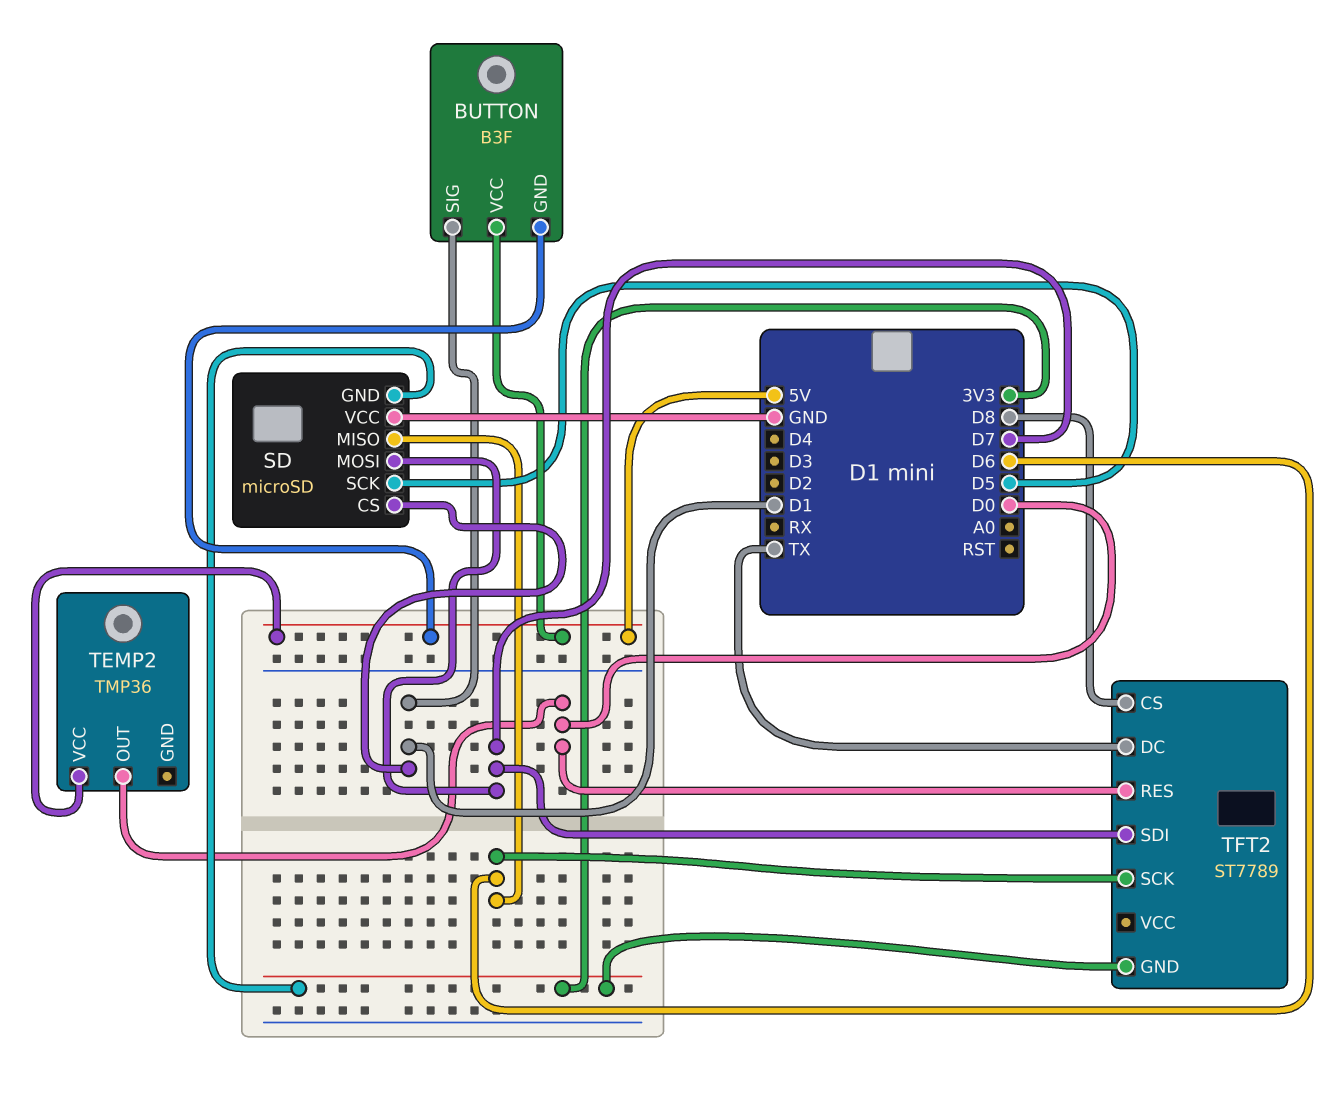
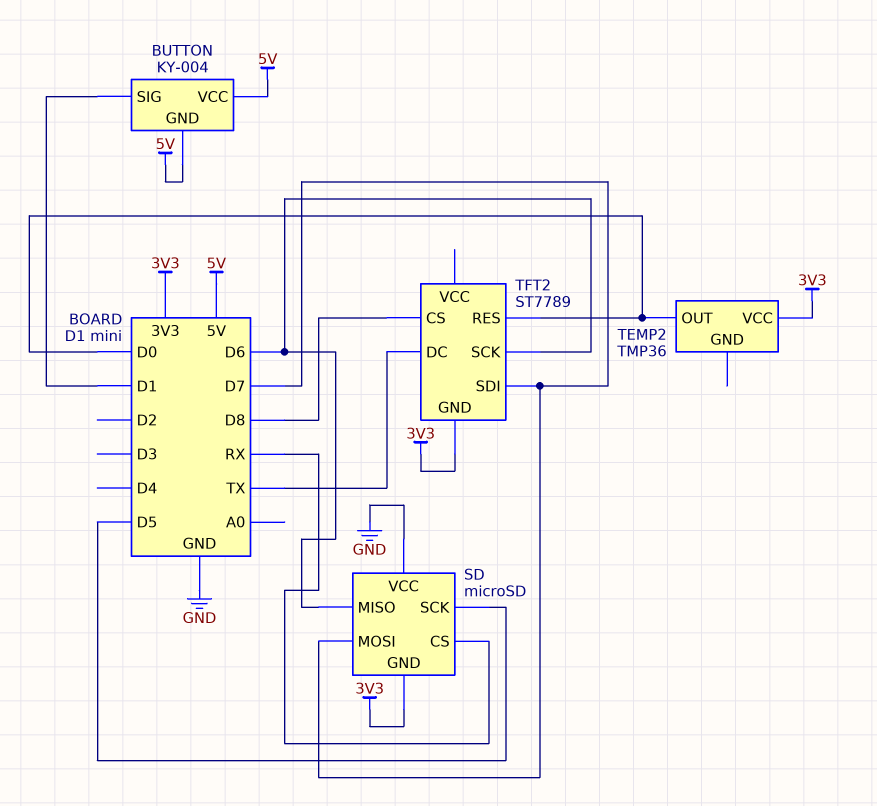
BUTTON: B3F -> KY-004
SD pin CS: D1 -> RX
TEMP2 pin VCC: 5V -> 3V3

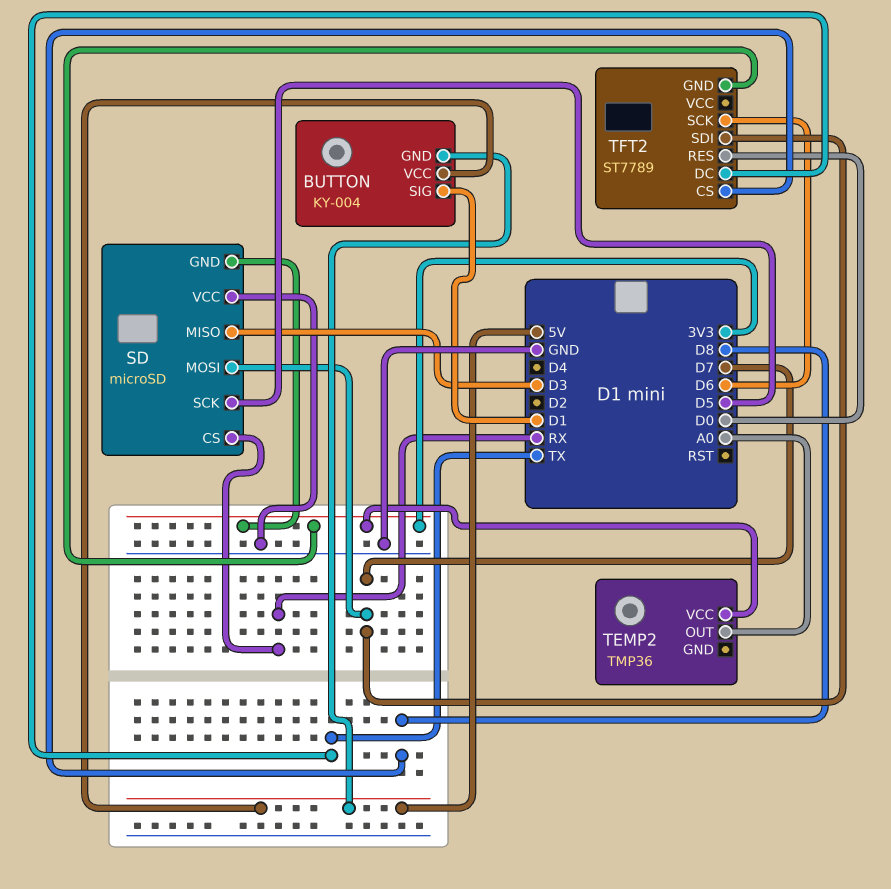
SD pin MISO: D6 -> D3
TEMP2 pin OUT: D0 -> A0

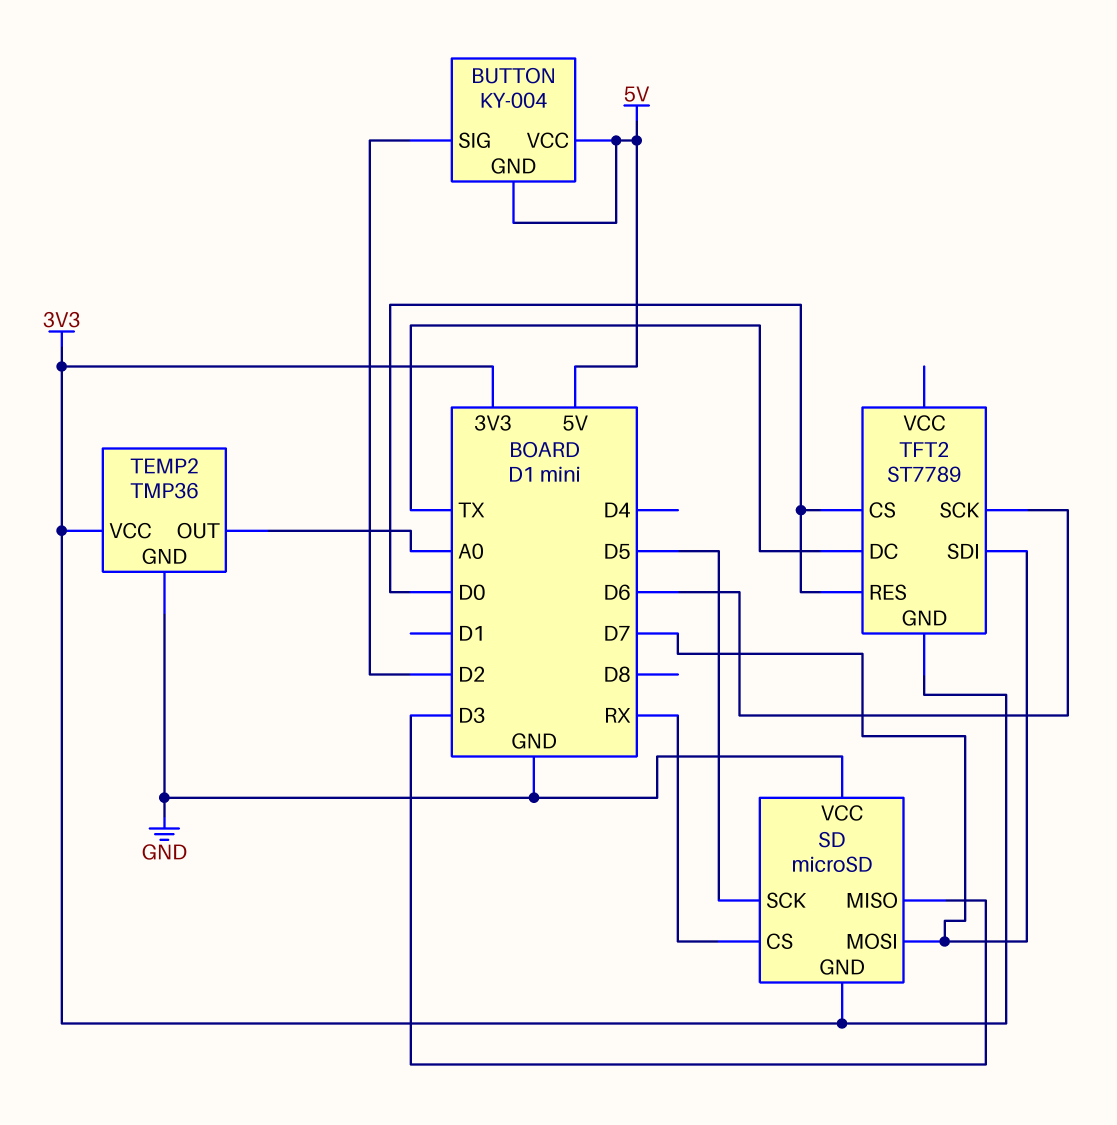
BUTTON pin SIG: D1 -> D2
TEMP2 pin GND: none -> GND
TFT2 pin CS: D8 -> D0

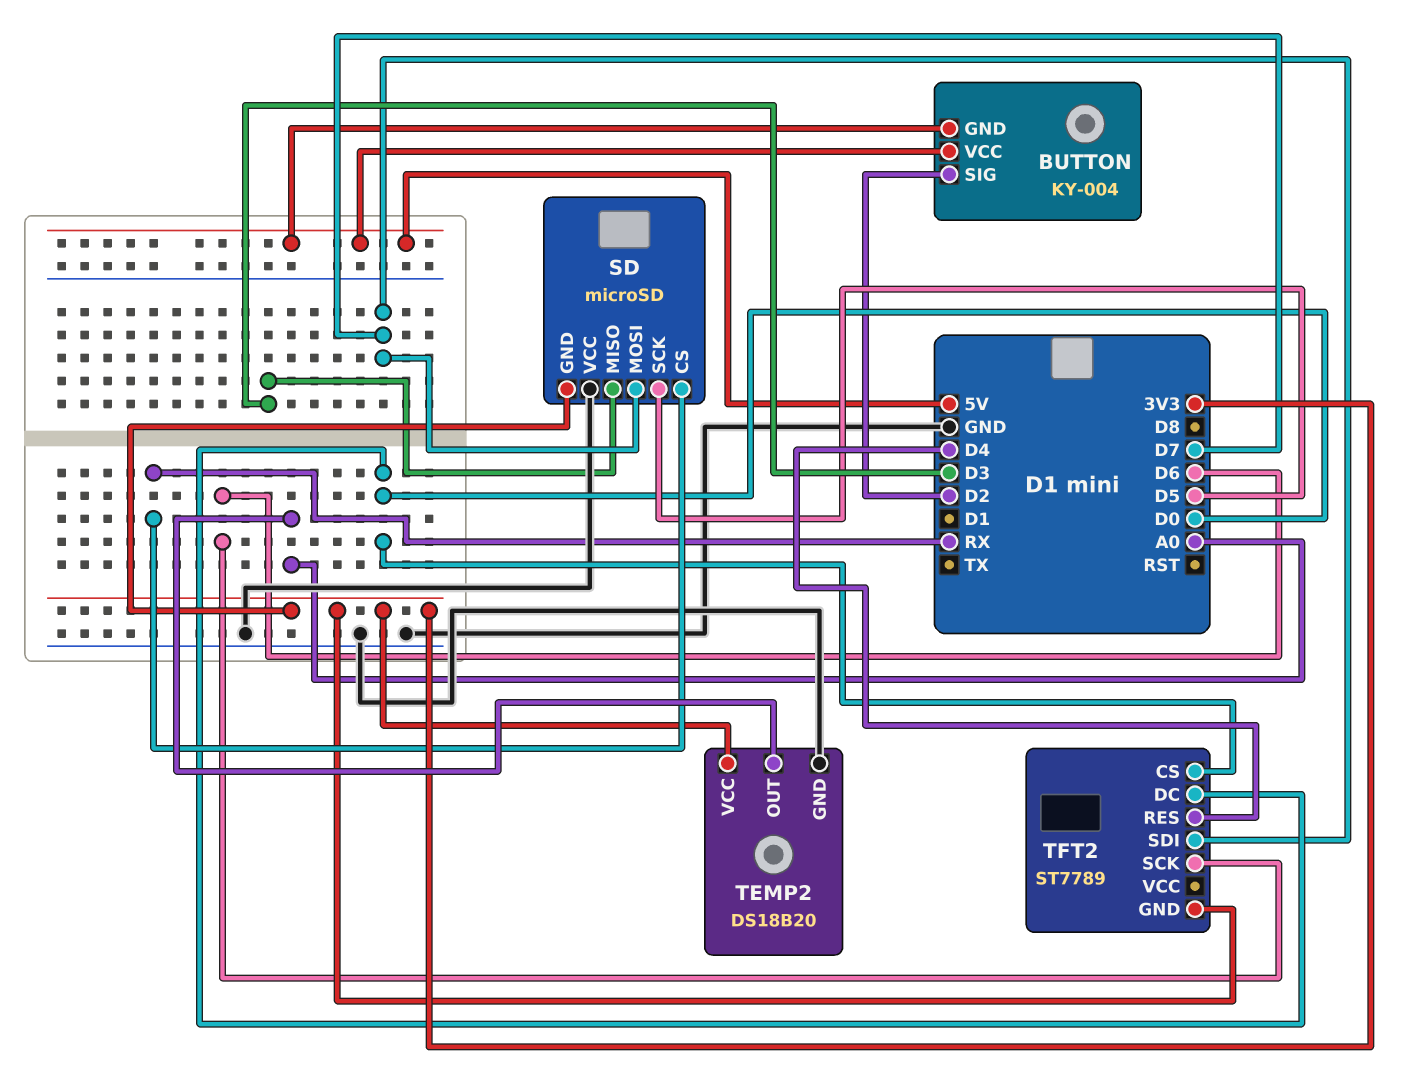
TEMP2: TMP36 -> DS18B20
TFT2 pin DC: TX -> D0
TFT2 pin RES: D0 -> D4

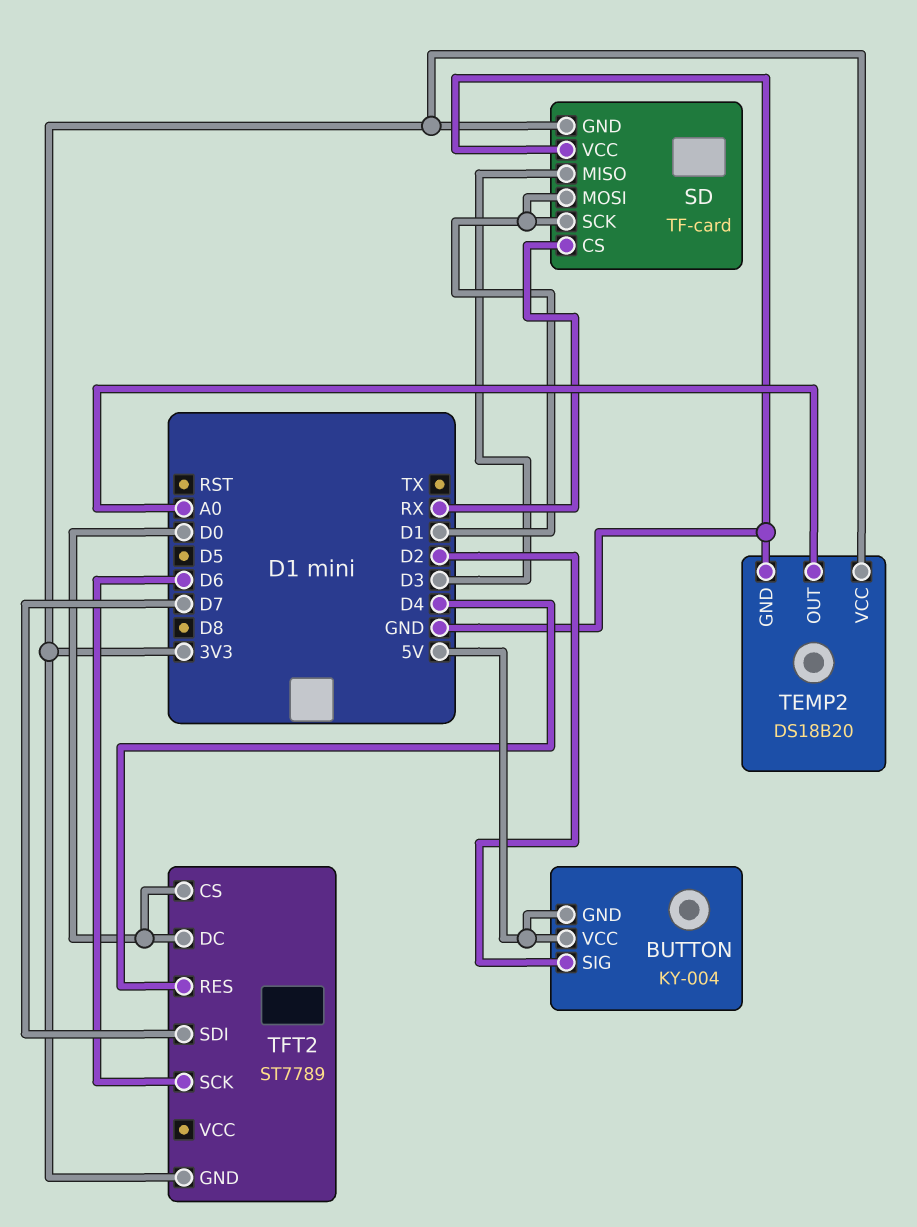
SD: microSD -> TF-card
SD pin MOSI: D7 -> D1
SD pin SCK: D5 -> D1

